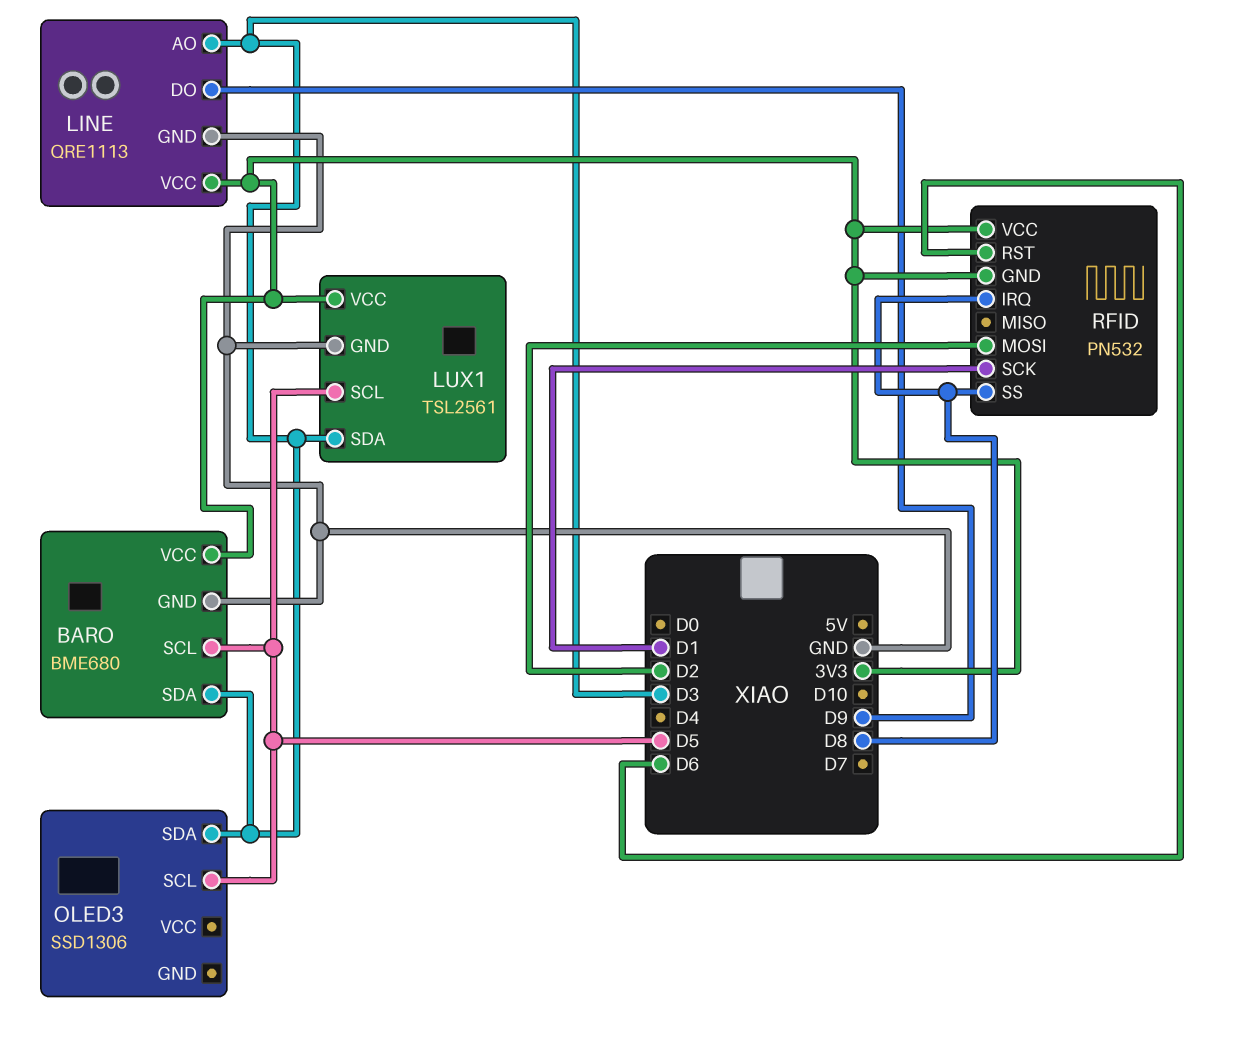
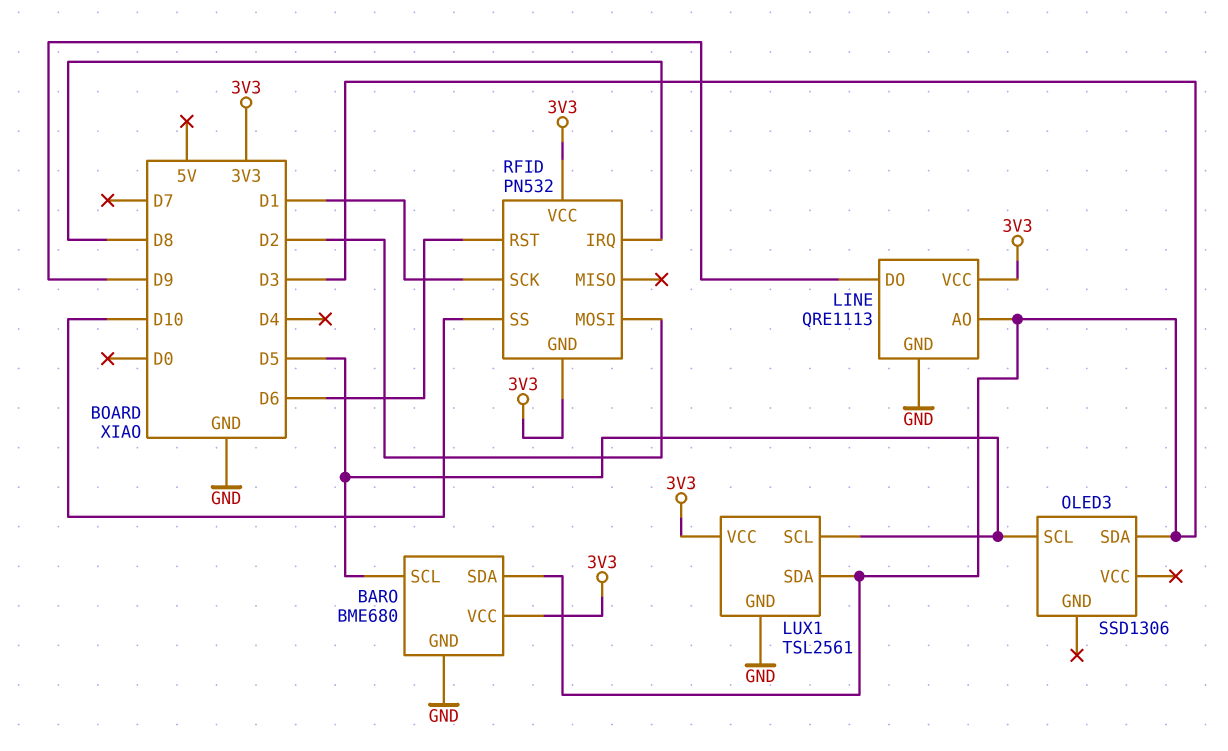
RFID pin SS: D8 -> D10

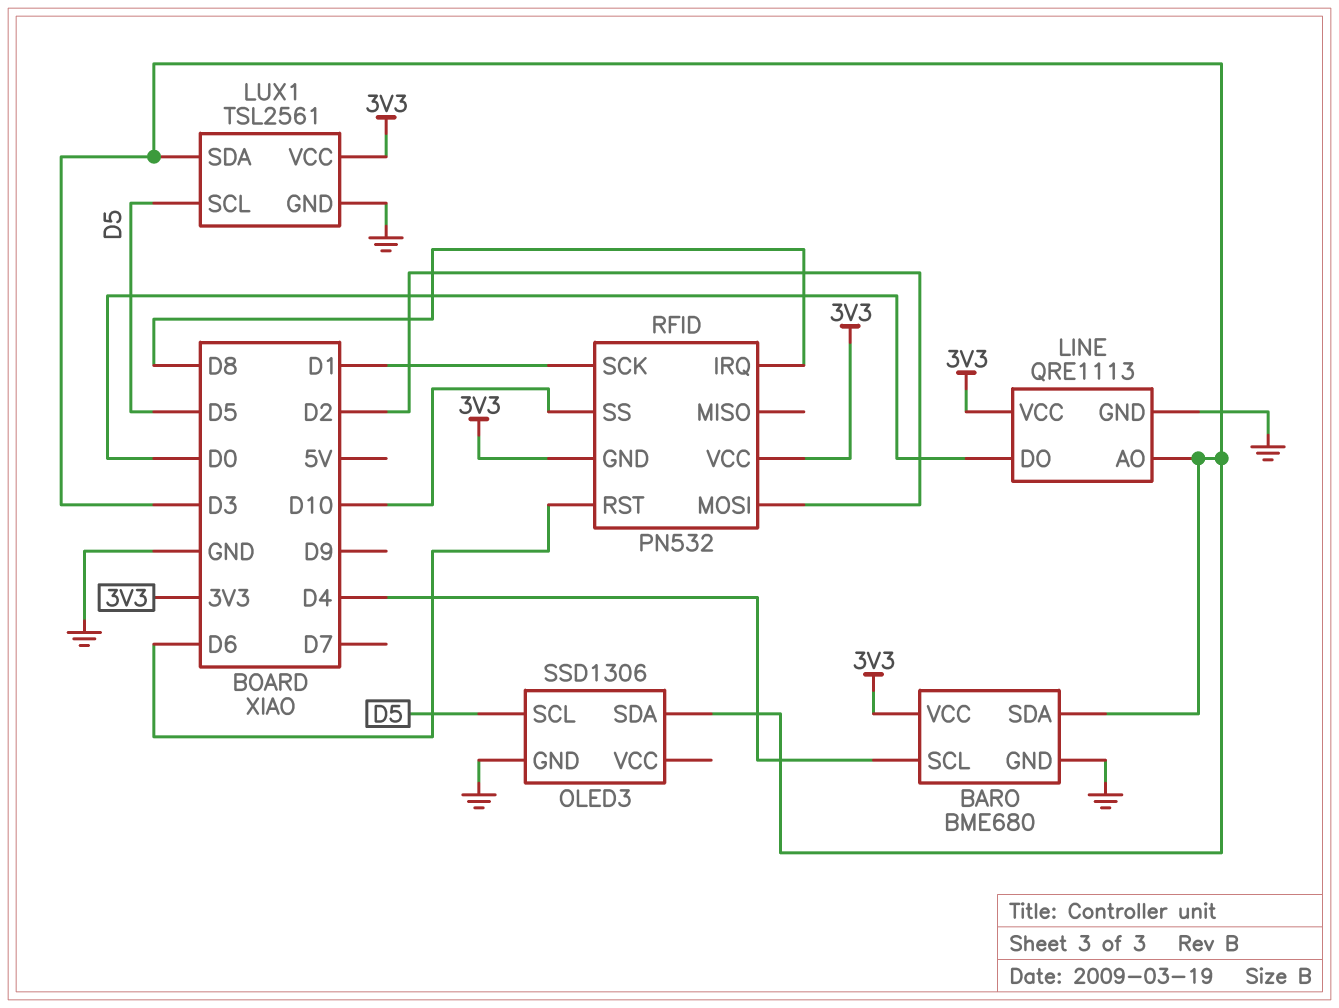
BARO pin SCL: D5 -> D4
LINE pin DO: D9 -> D0
OLED3 pin GND: none -> GND

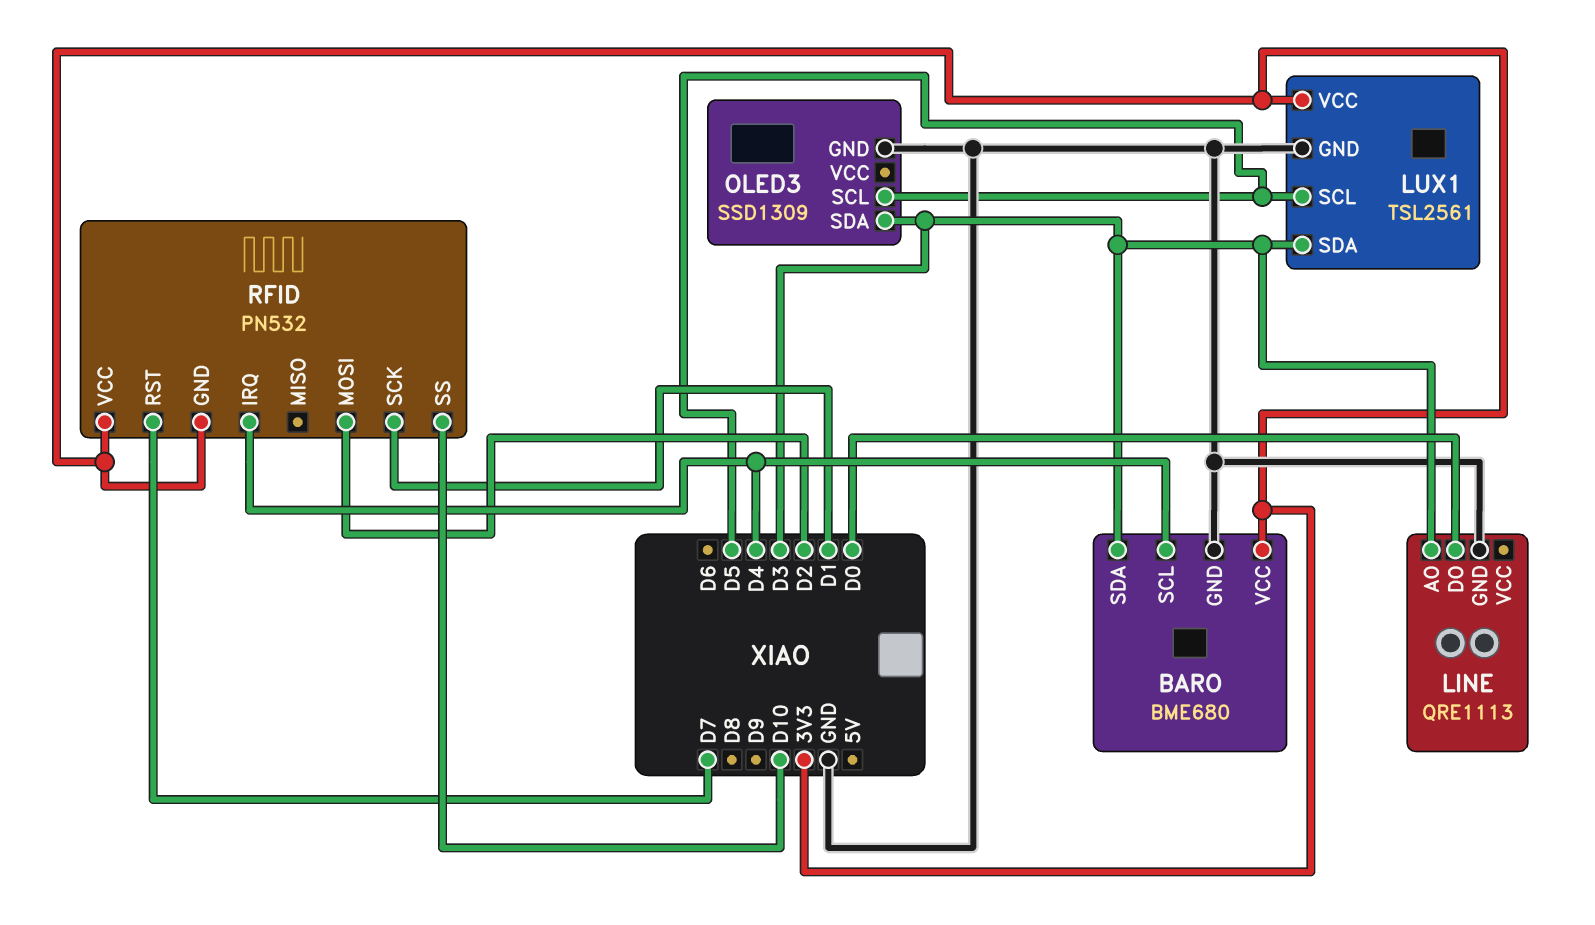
LINE pin VCC: 3V3 -> none
OLED3: SSD1306 -> SSD1309
RFID pin IRQ: D8 -> D4
RFID pin RST: D6 -> D7

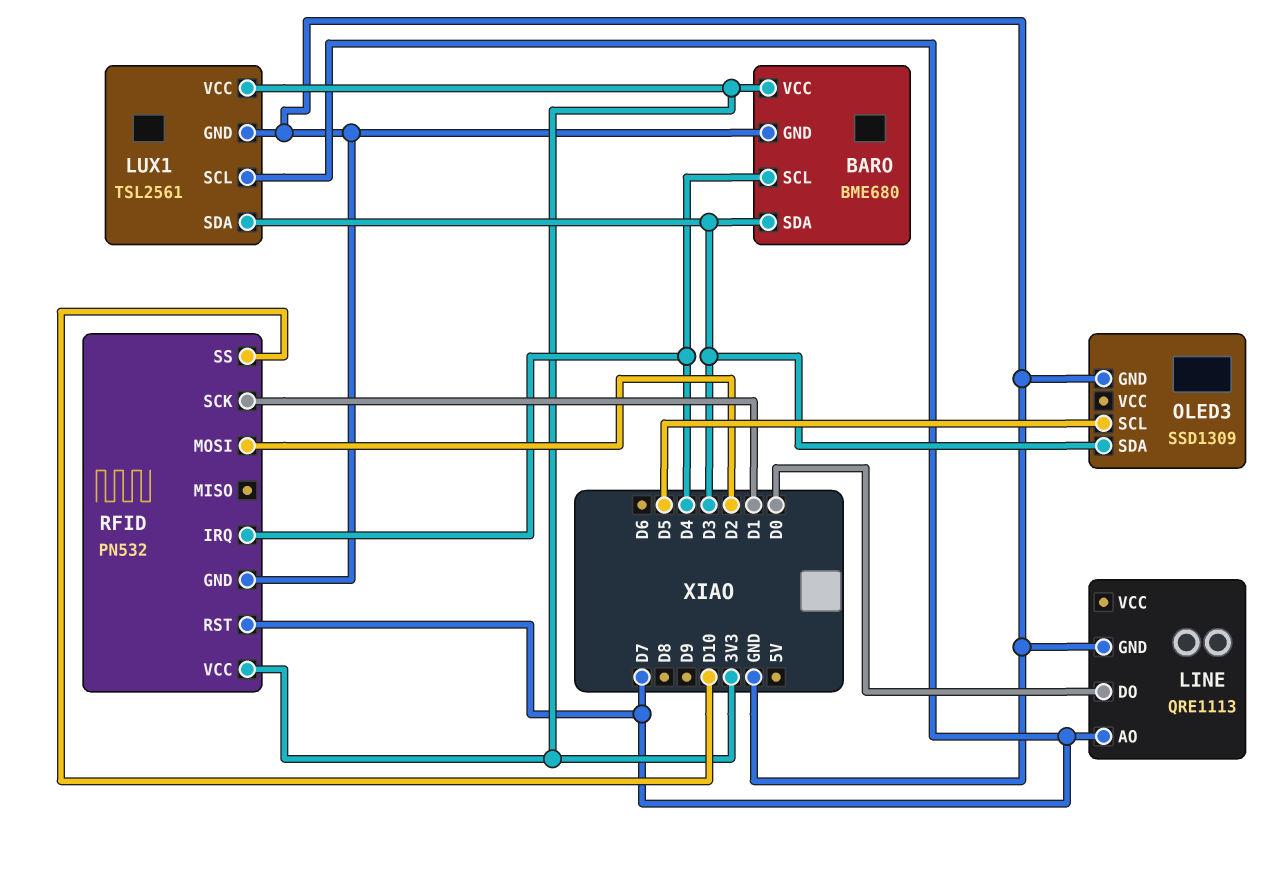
LINE pin AO: D3 -> D7
LUX1 pin SCL: D5 -> D7
RFID pin GND: 3V3 -> GND

